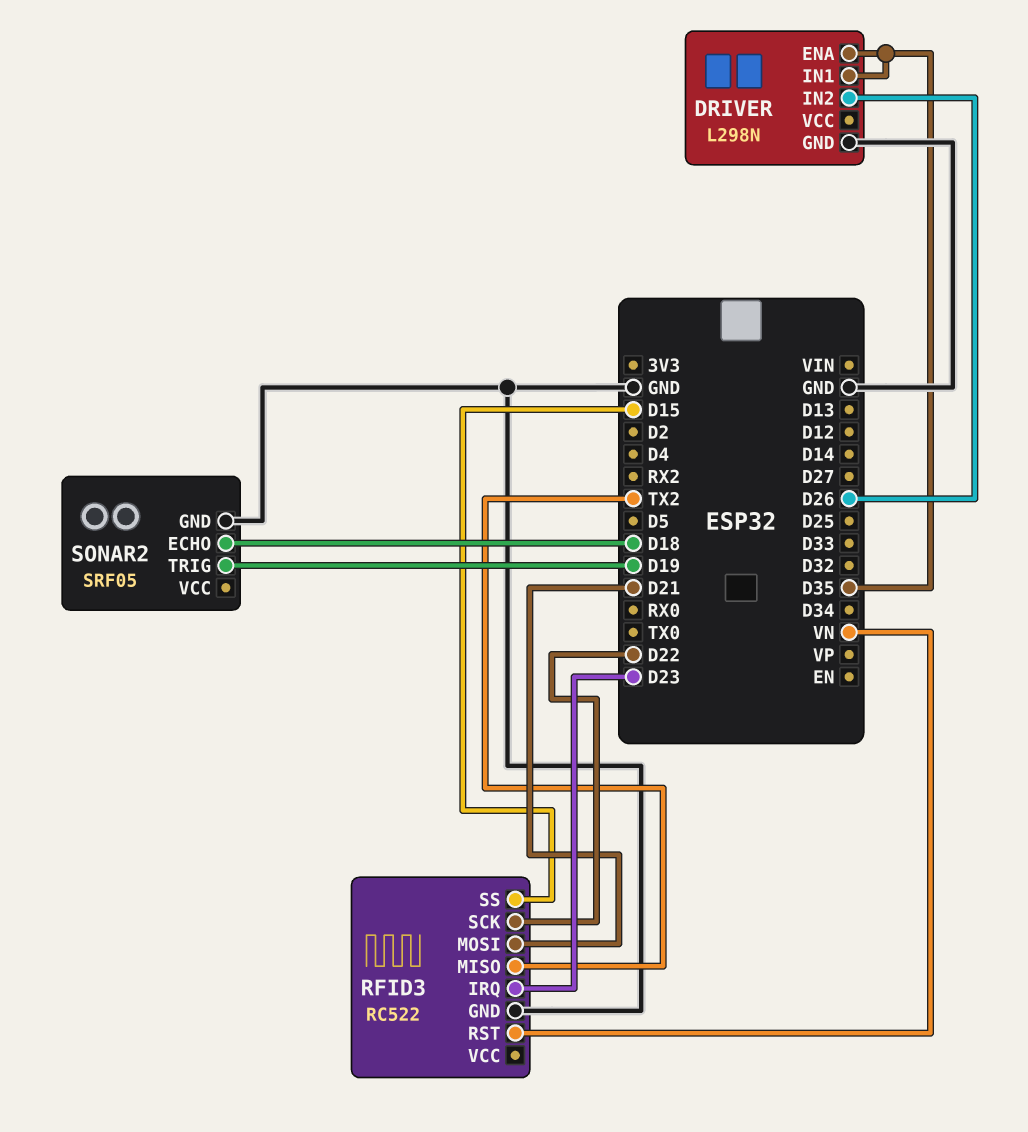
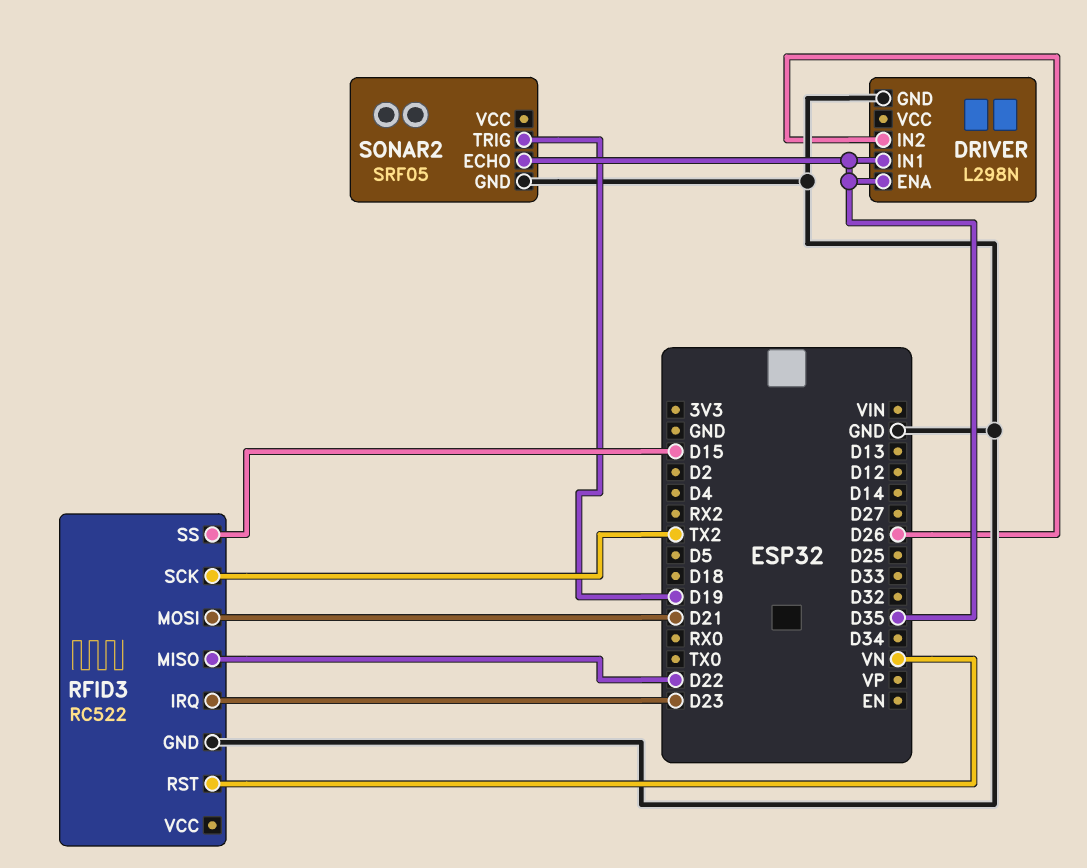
RFID3 pin MISO: TX2 -> D22
RFID3 pin SCK: D22 -> TX2
SONAR2 pin ECHO: D18 -> D35

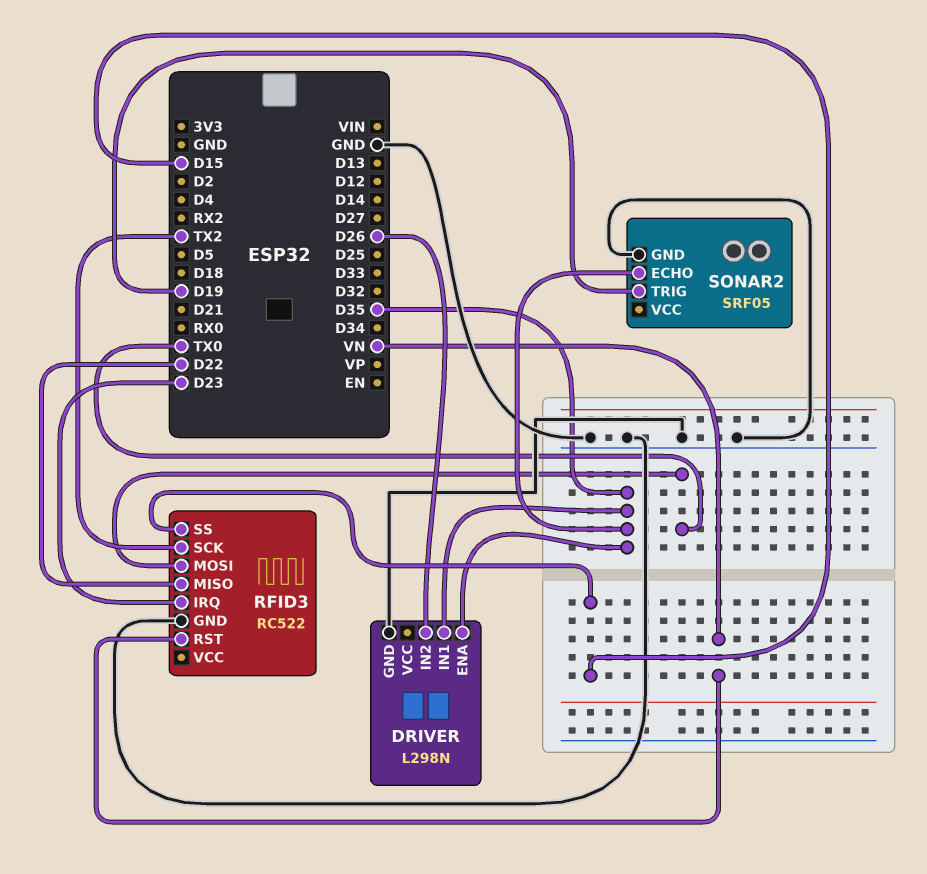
RFID3 pin MOSI: D21 -> TX0

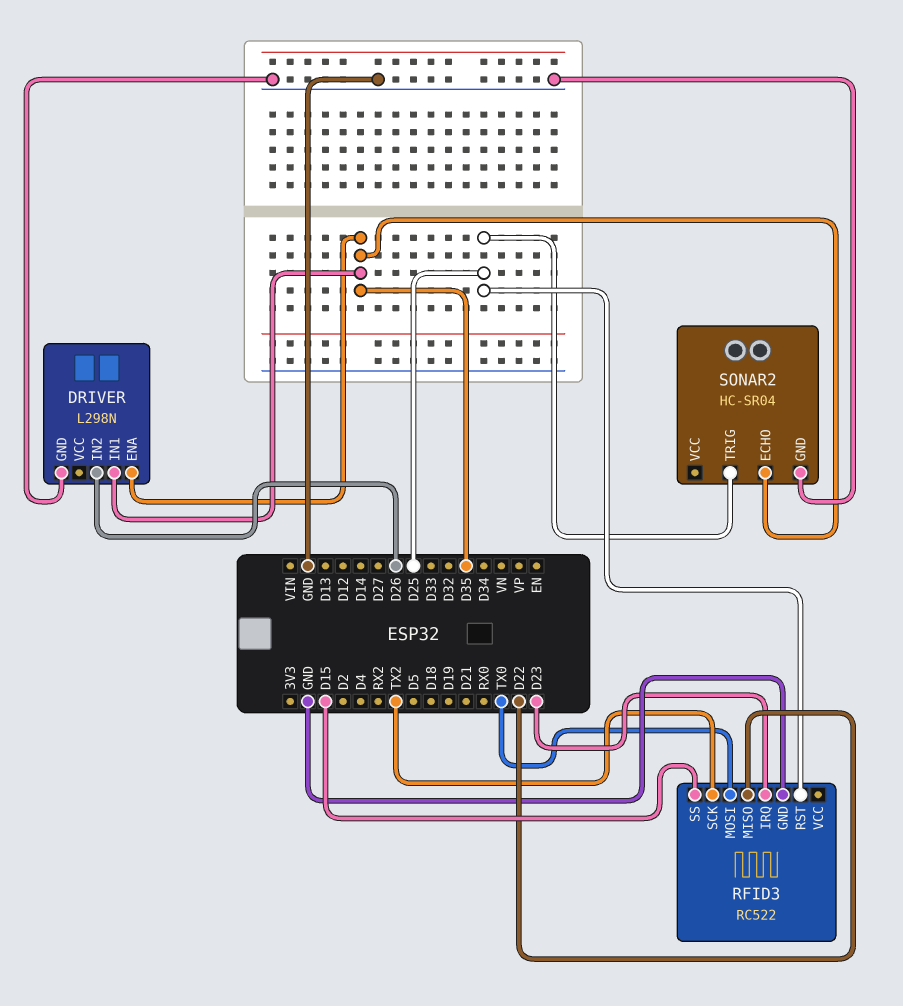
RFID3 pin RST: VN -> D25
SONAR2: SRF05 -> HC-SR04
SONAR2 pin TRIG: D19 -> D25

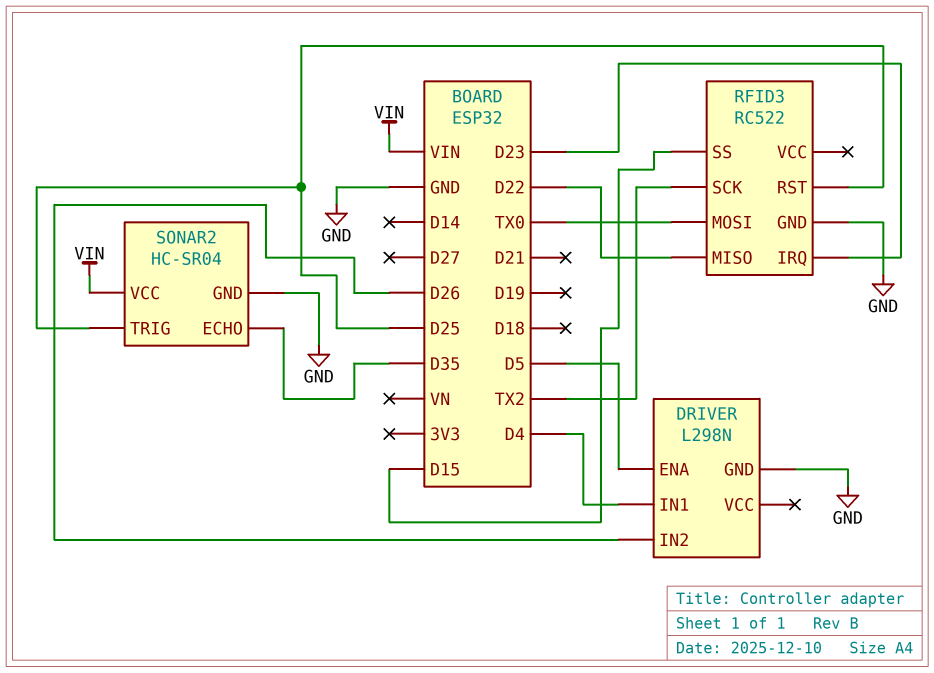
DRIVER pin ENA: D35 -> D5
DRIVER pin IN1: D35 -> D4
SONAR2 pin VCC: none -> VIN

